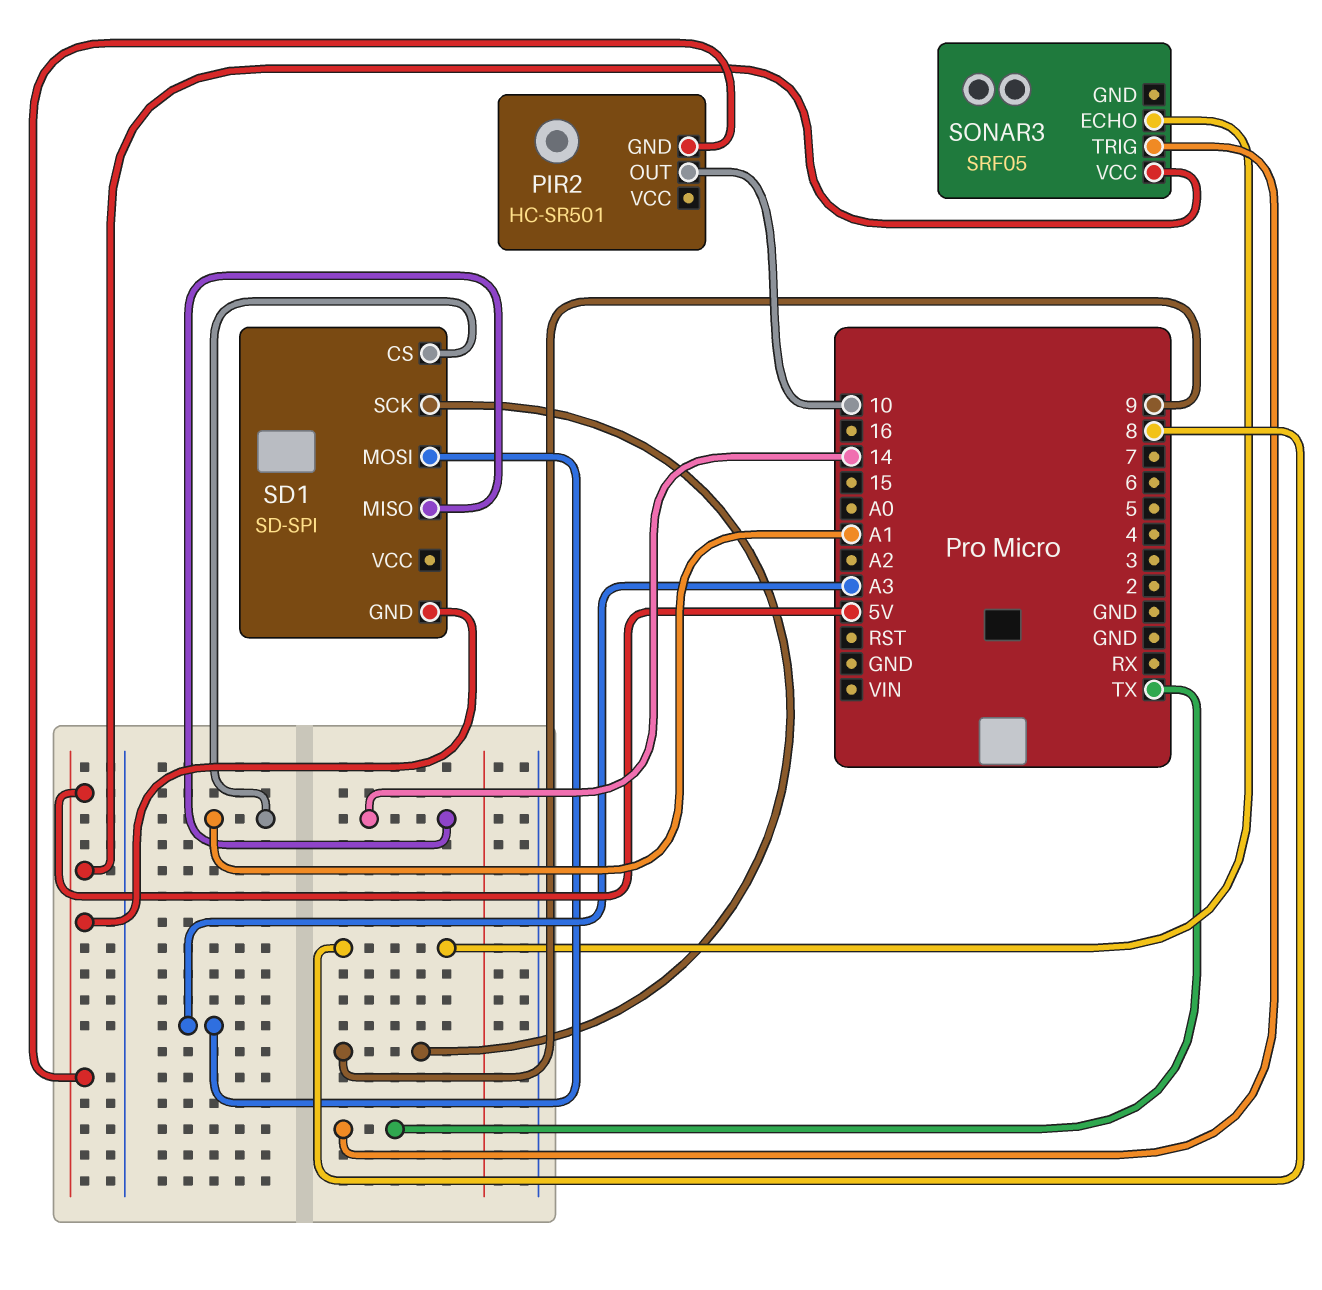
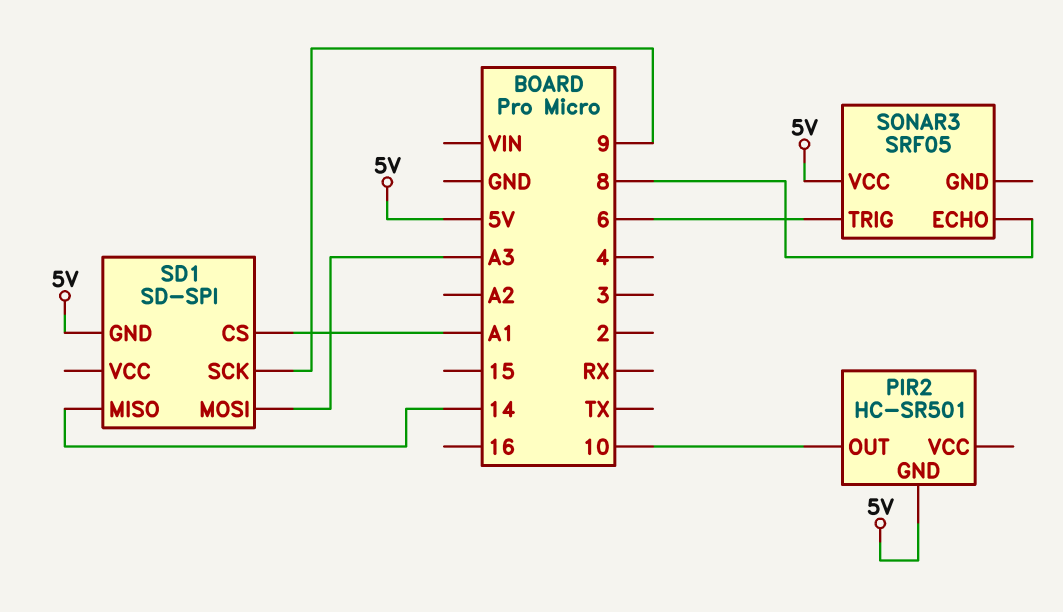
SONAR3 pin TRIG: TX -> 6

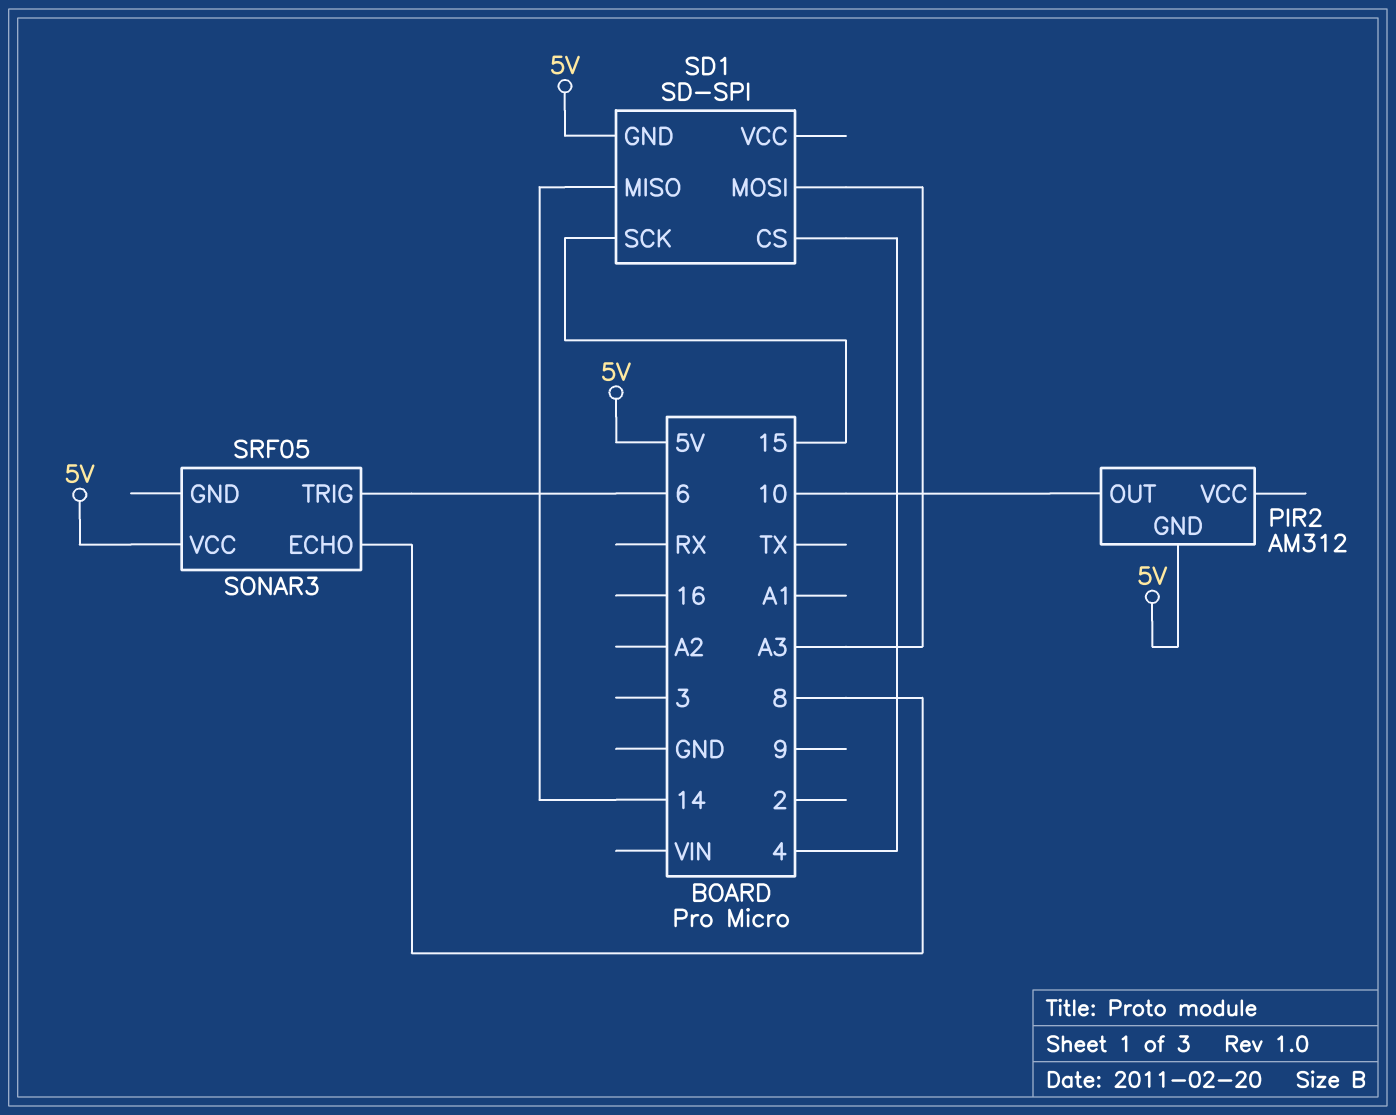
PIR2: HC-SR501 -> AM312
SD1 pin CS: A1 -> 4
SD1 pin SCK: 9 -> 15

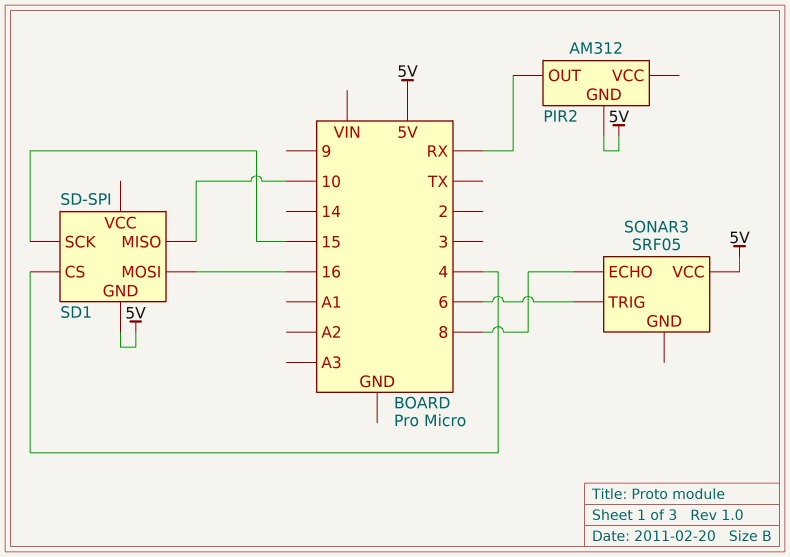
PIR2 pin OUT: 10 -> RX
SD1 pin MISO: 14 -> 10
SD1 pin MOSI: A3 -> 16

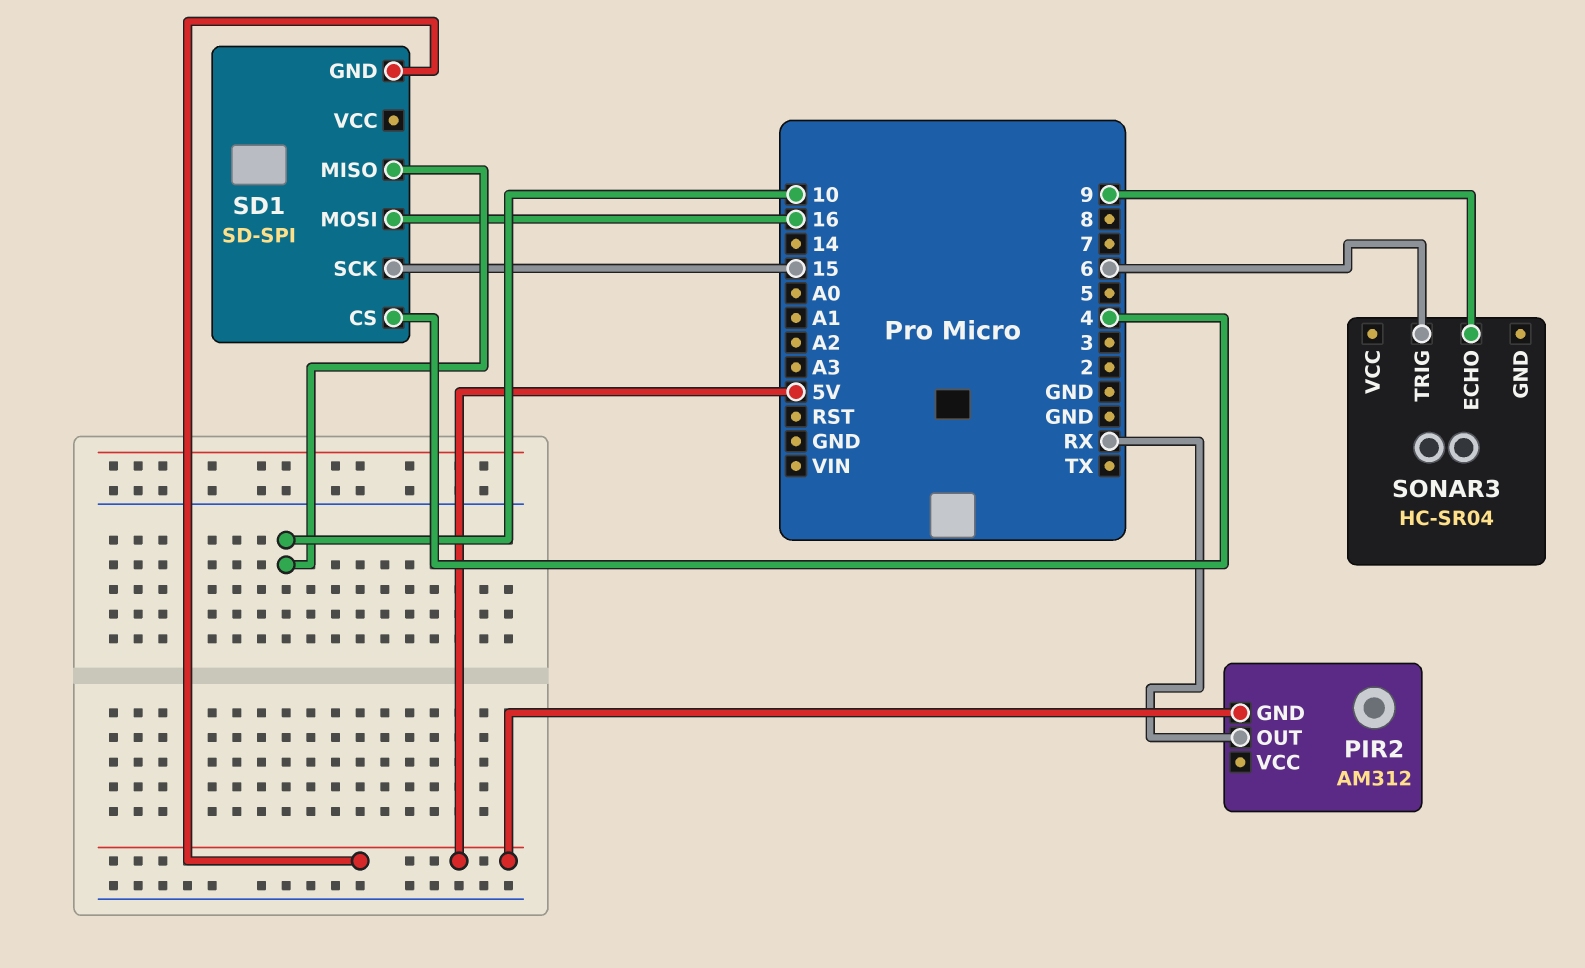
SONAR3: SRF05 -> HC-SR04
SONAR3 pin ECHO: 8 -> 9
SONAR3 pin VCC: 5V -> none

